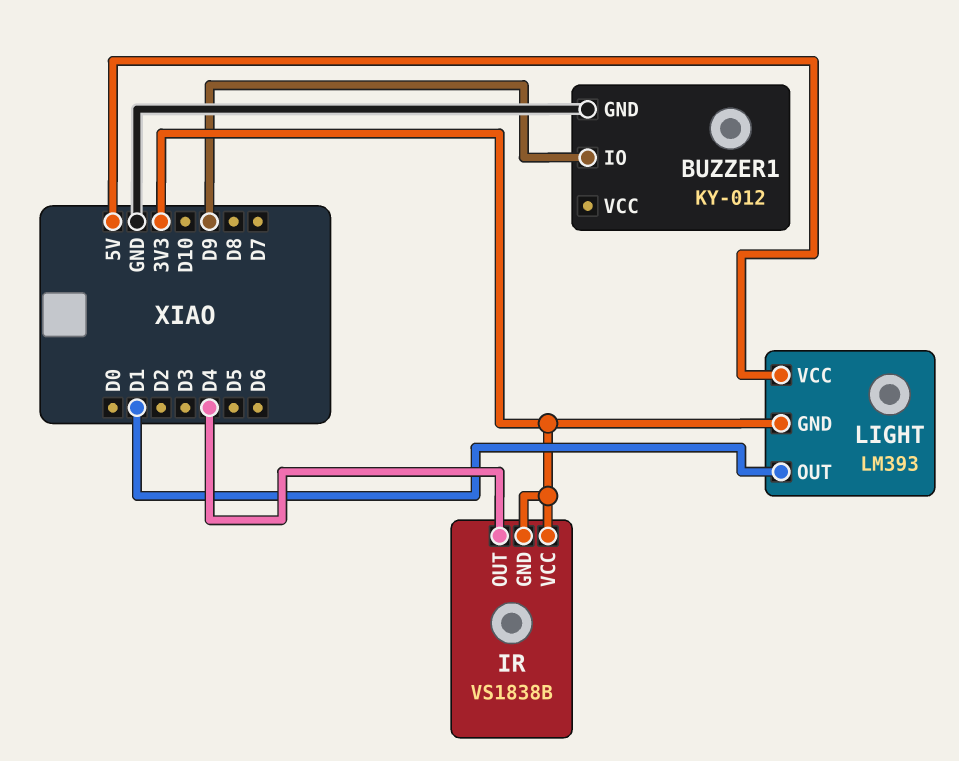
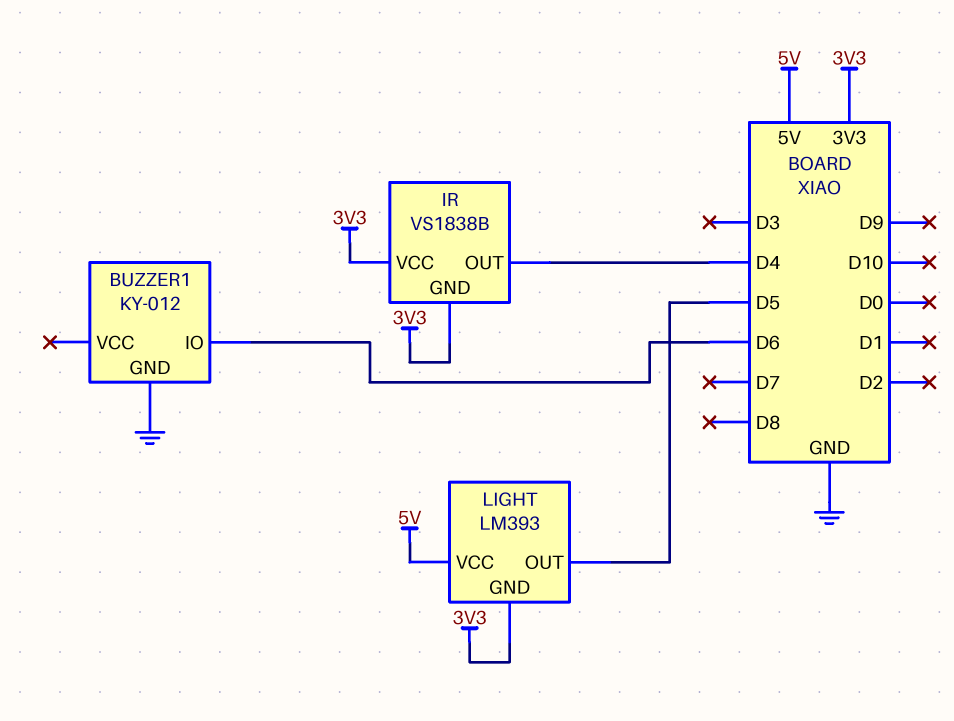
BUZZER1 pin IO: D9 -> D6
LIGHT pin OUT: D1 -> D5

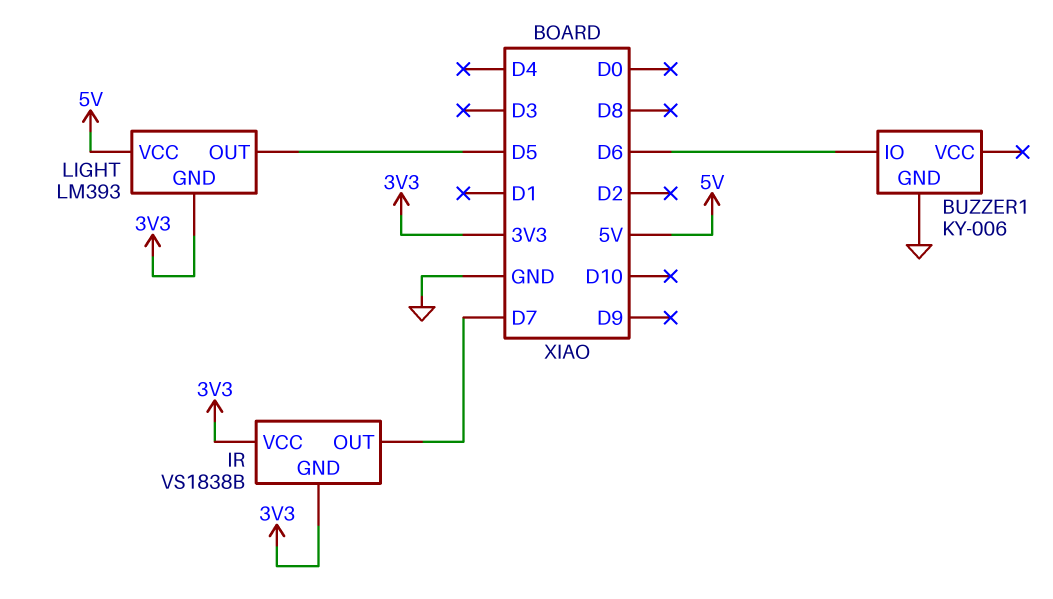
BUZZER1: KY-012 -> KY-006
IR pin OUT: D4 -> D7

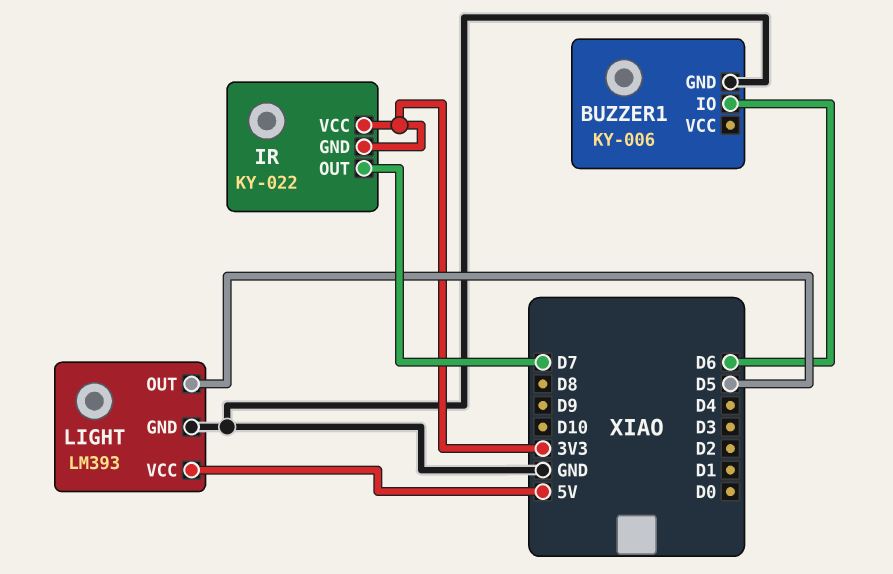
IR: VS1838B -> KY-022
LIGHT pin GND: 3V3 -> GND

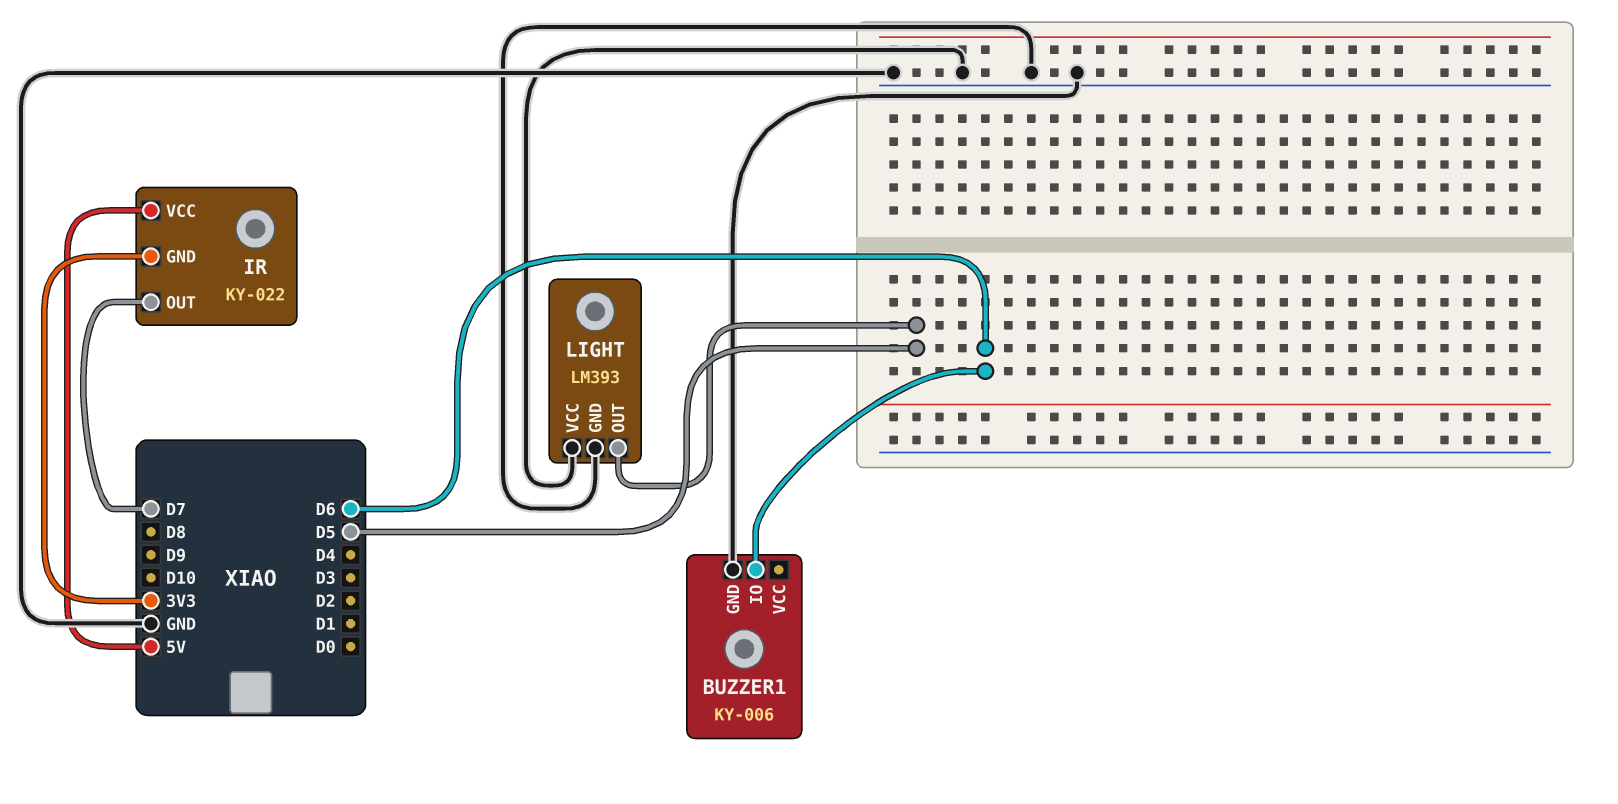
IR pin VCC: 3V3 -> 5V
LIGHT pin VCC: 5V -> GND

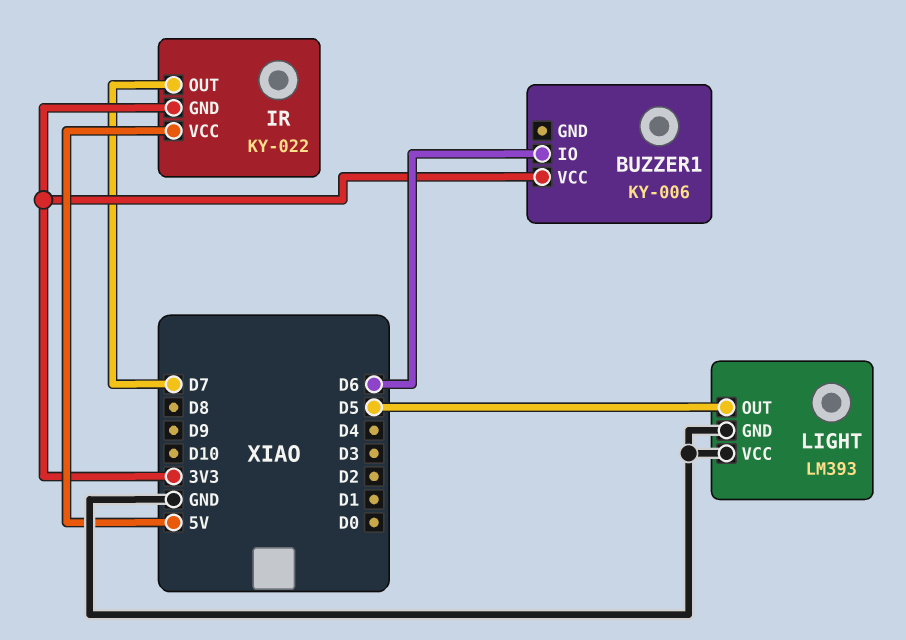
BUZZER1 pin GND: GND -> none
BUZZER1 pin VCC: none -> 3V3

